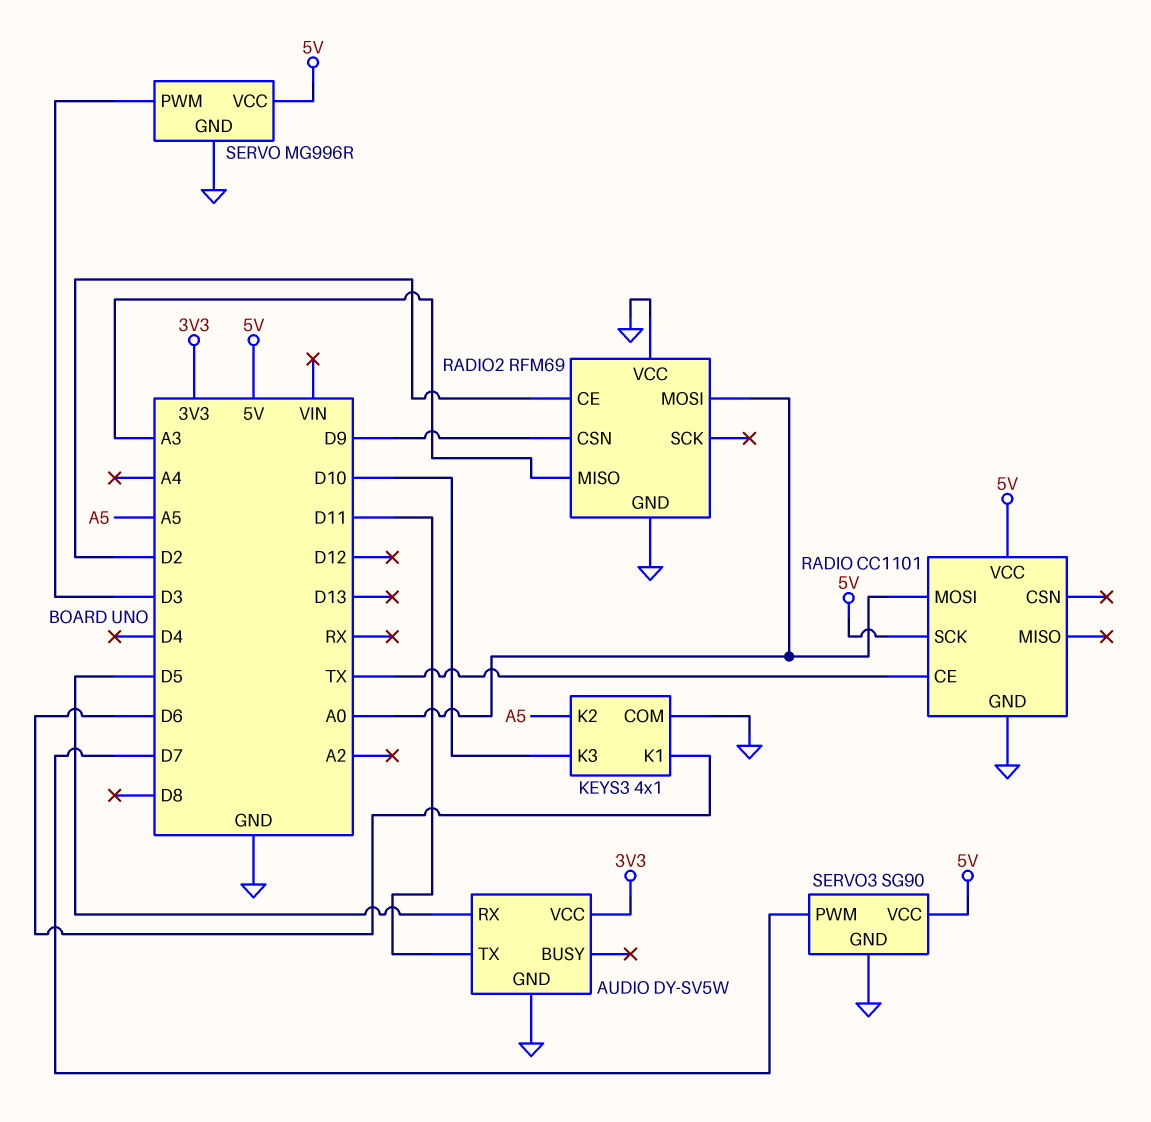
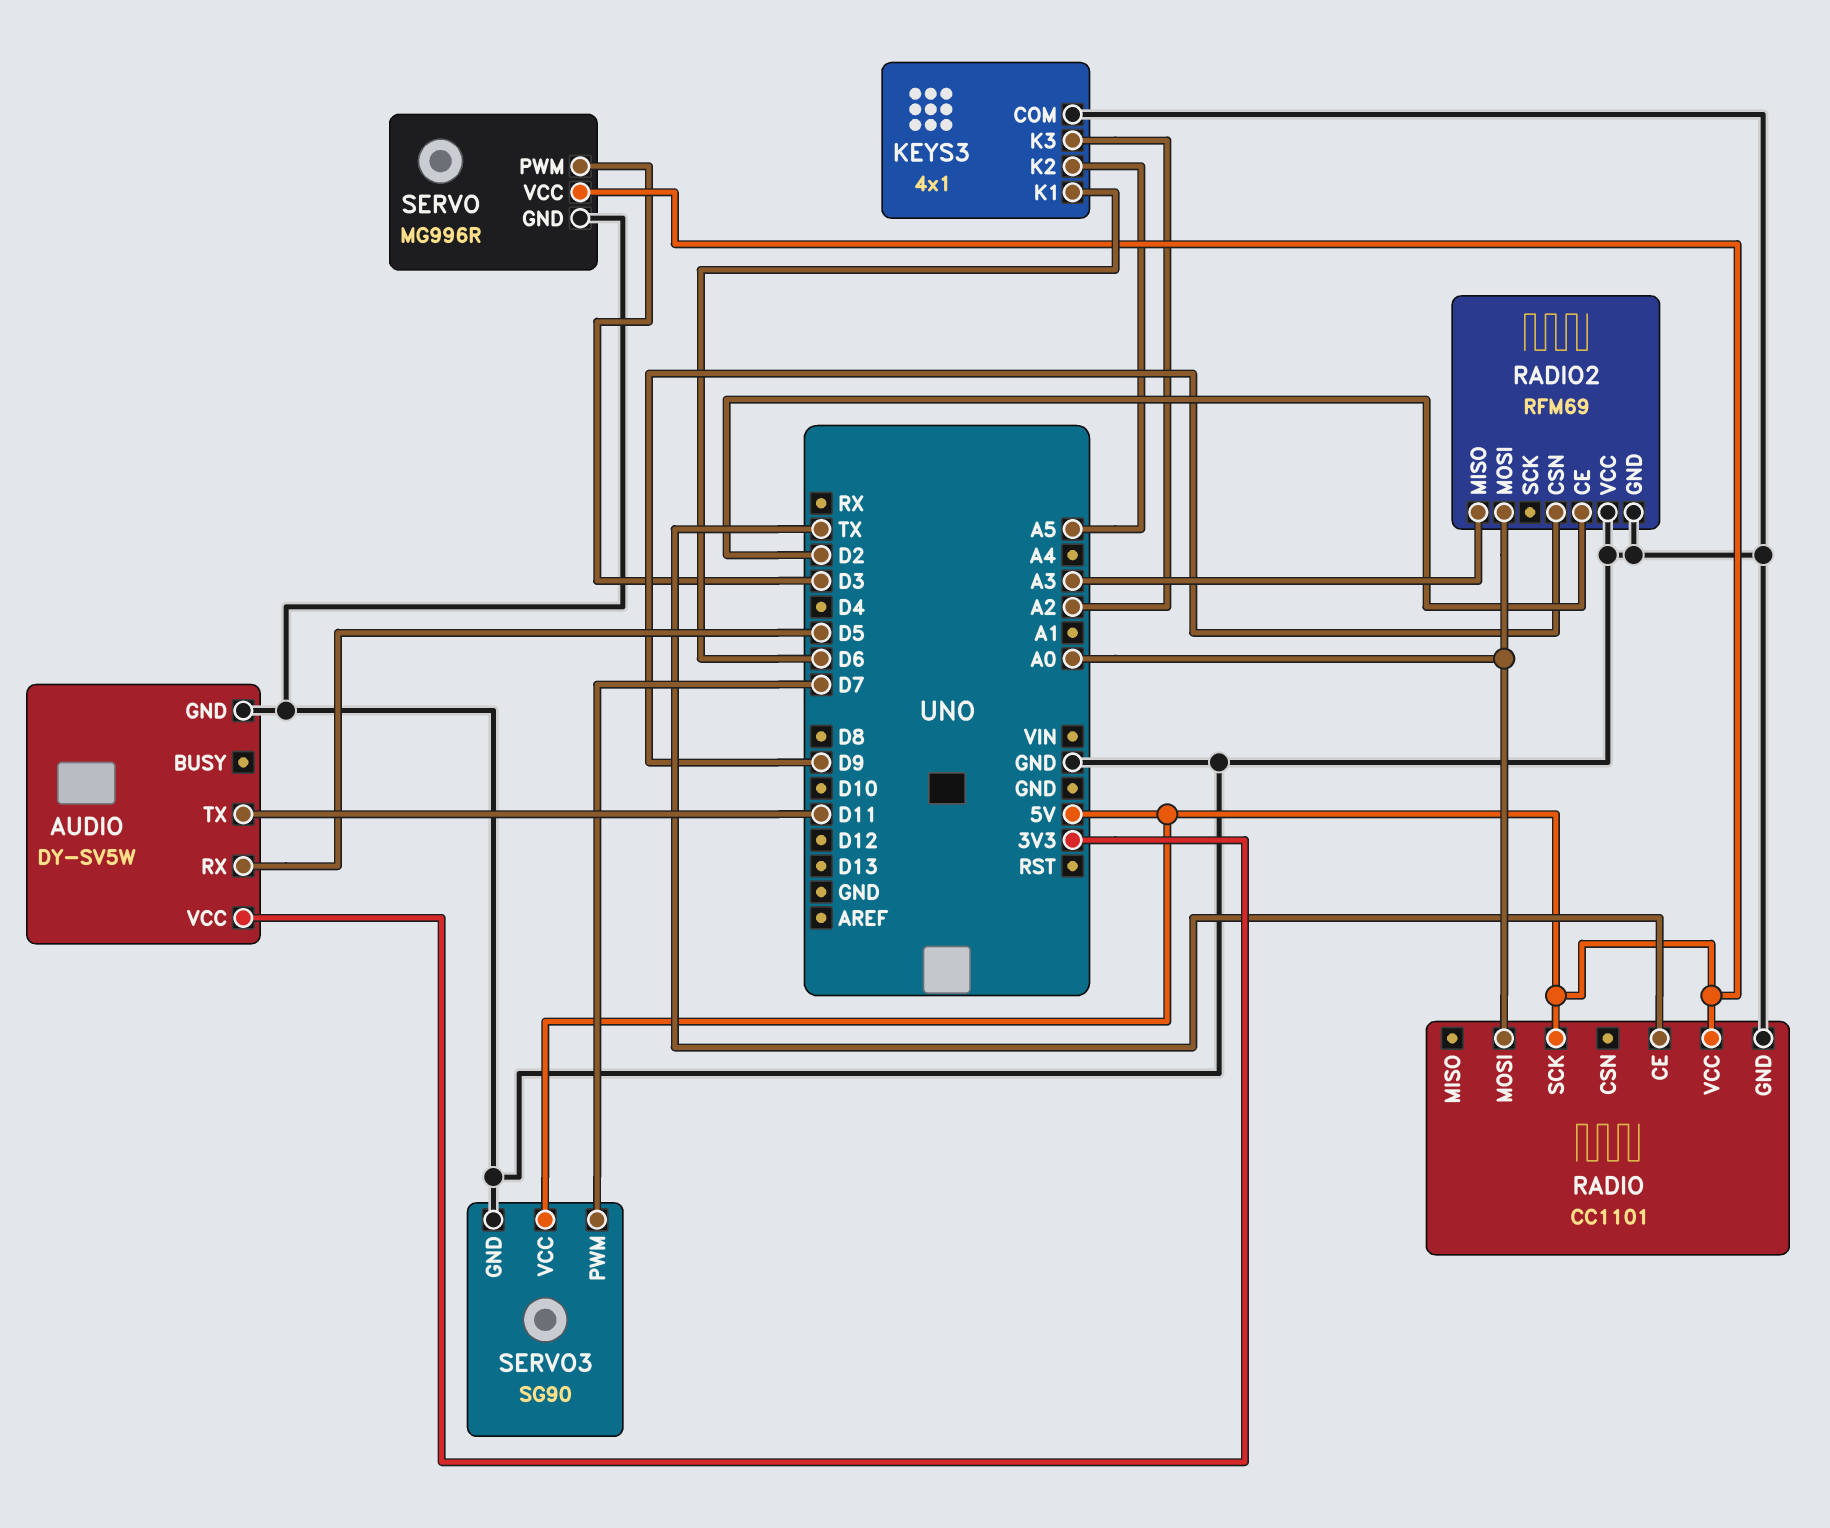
KEYS3 pin K3: D10 -> A2

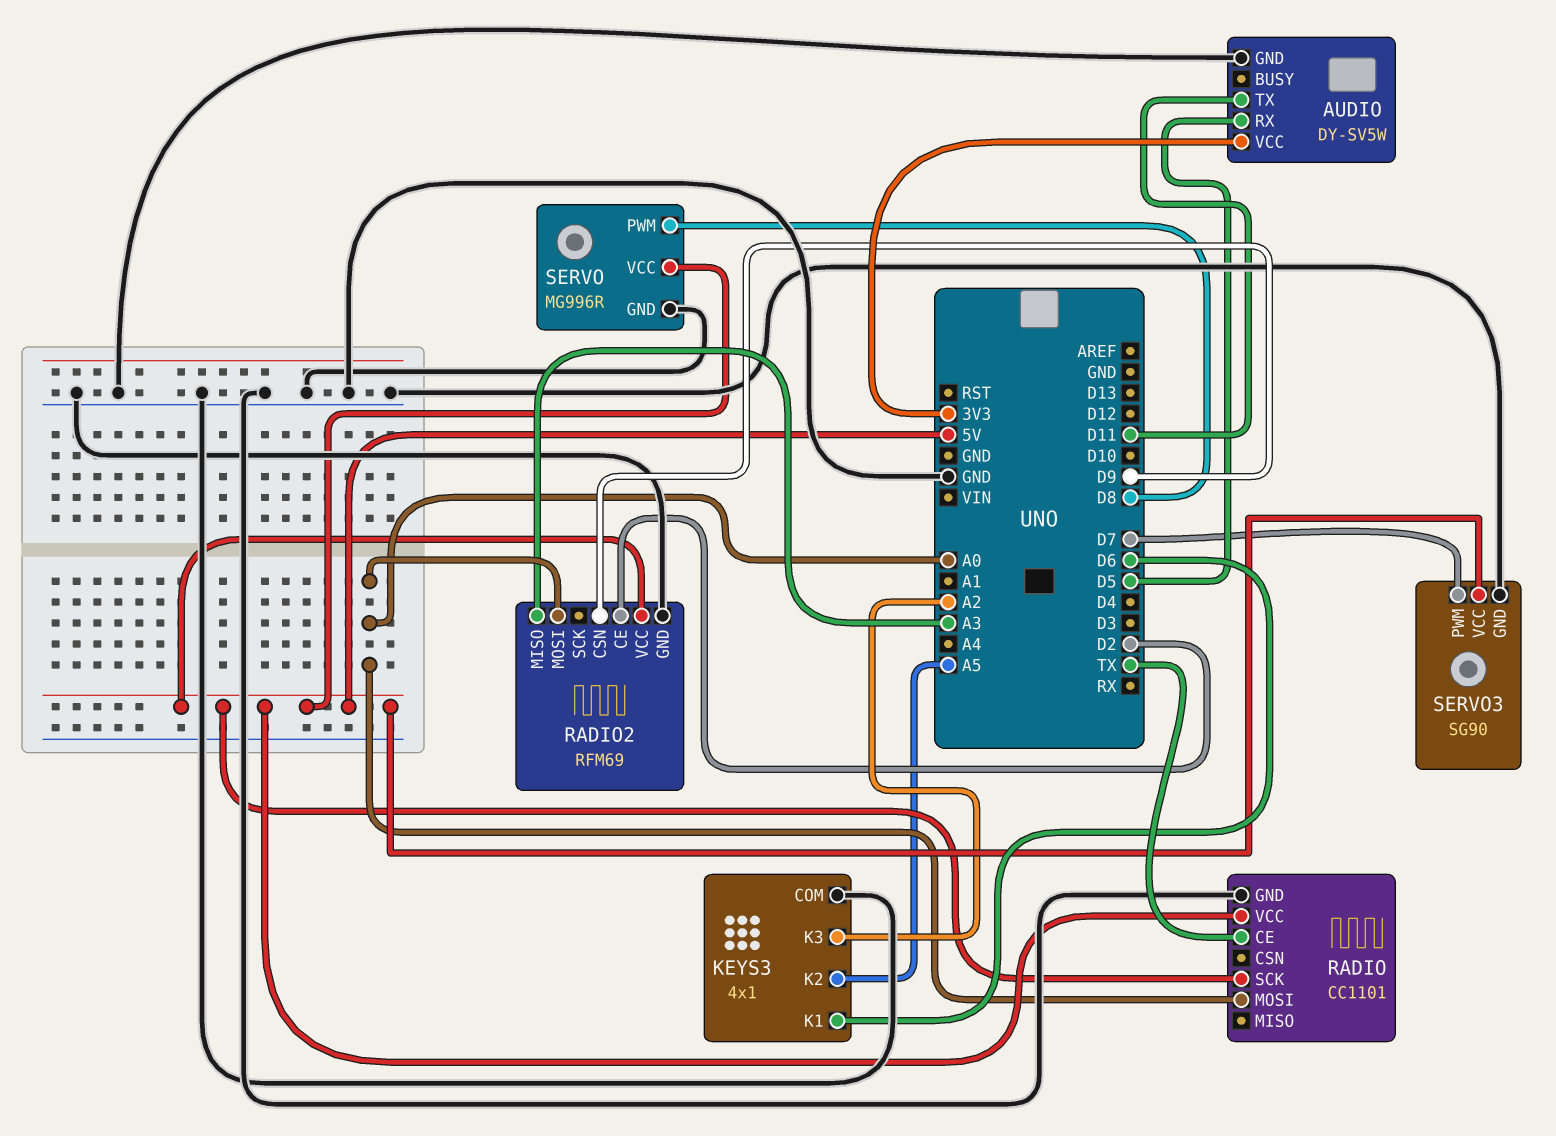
RADIO2 pin VCC: GND -> 5V
SERVO pin PWM: D3 -> D8

